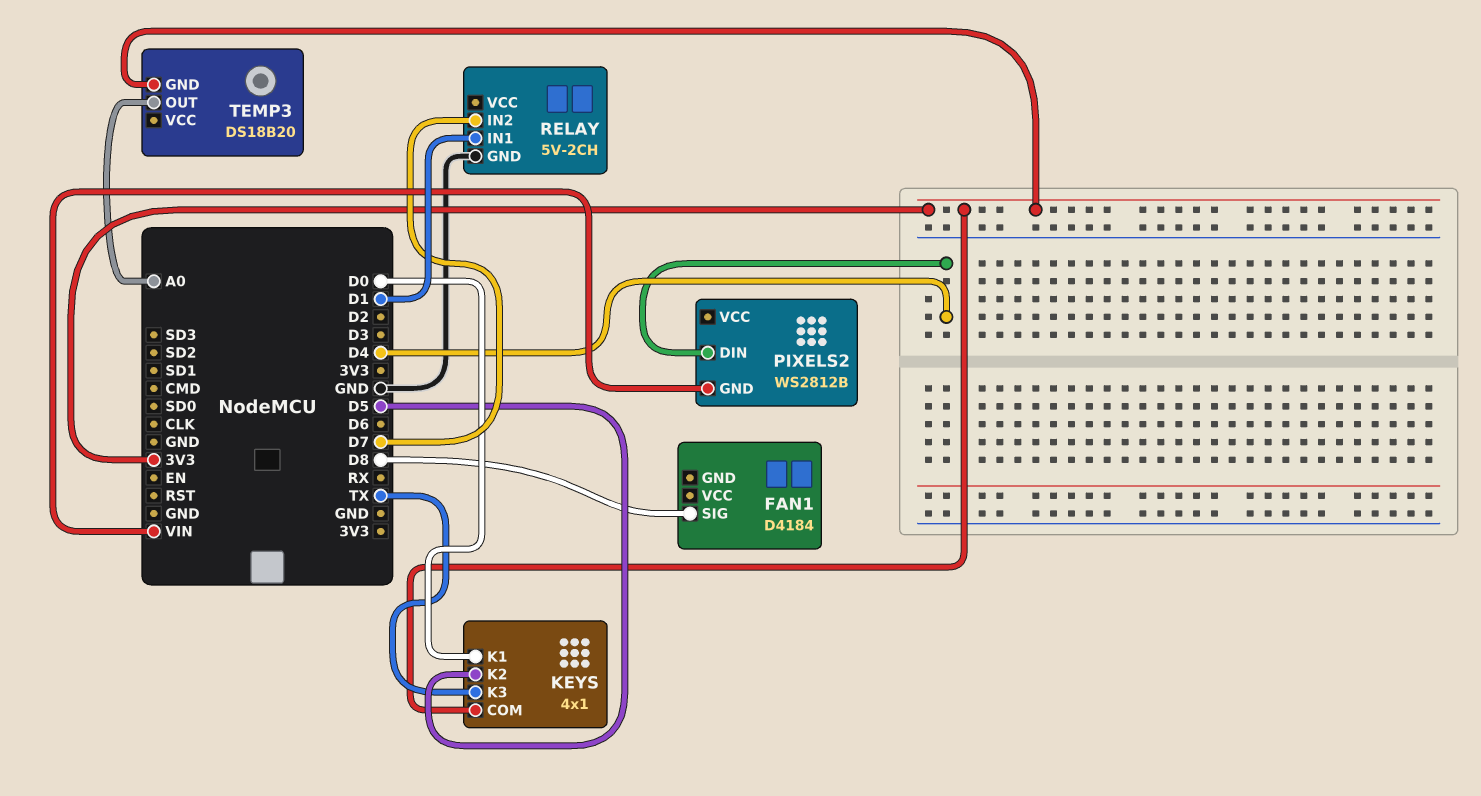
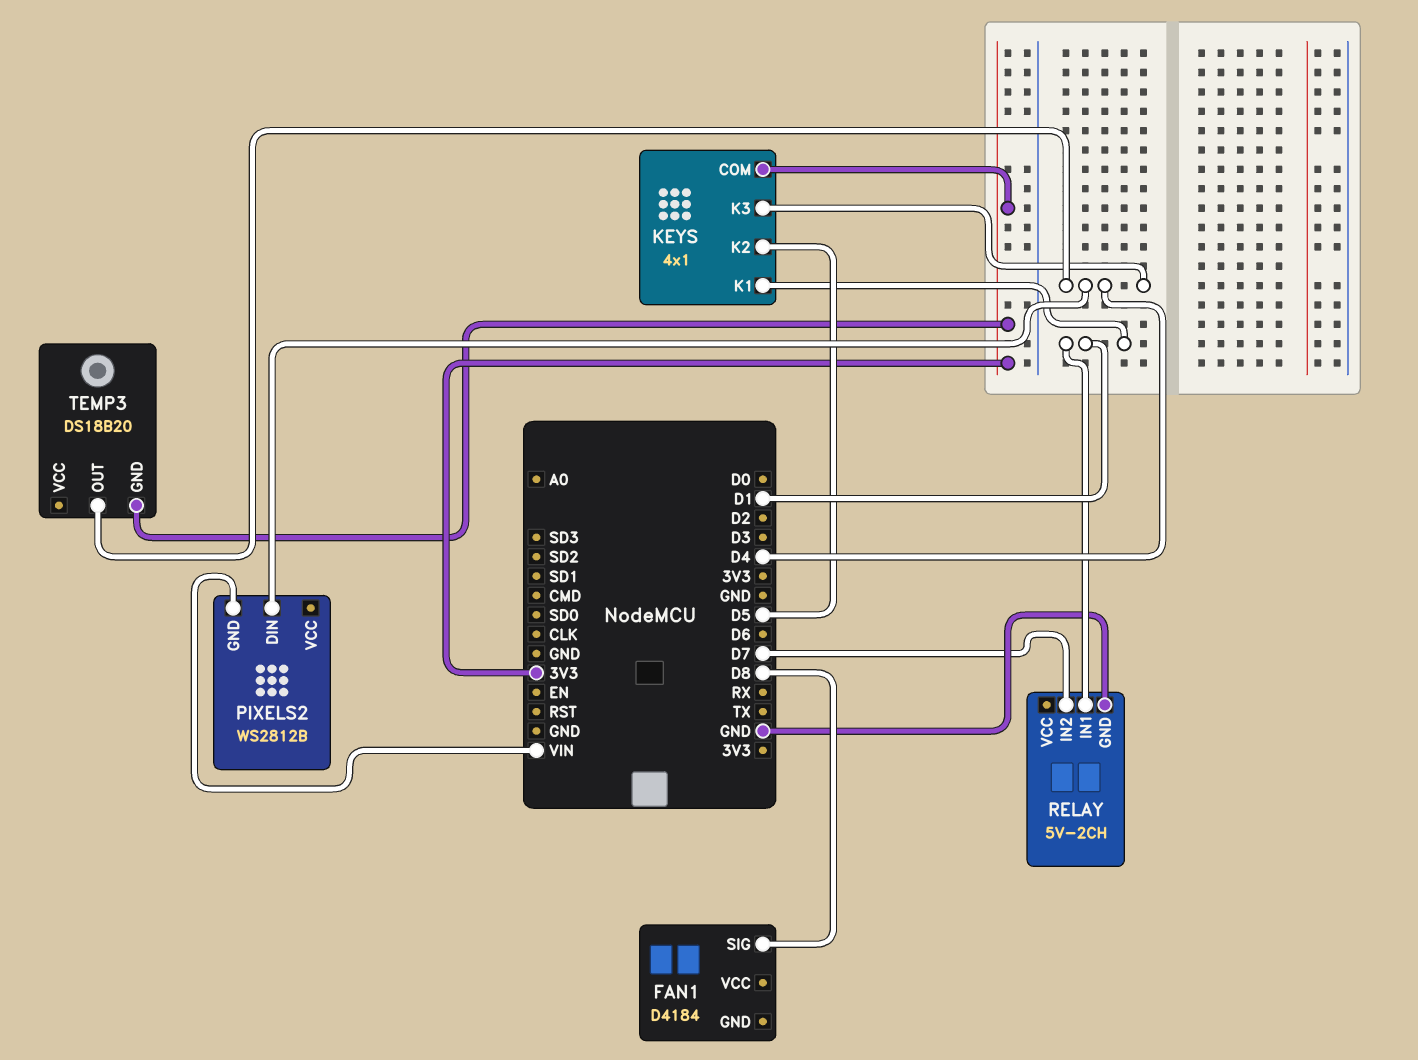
KEYS pin K1: D0 -> D1
KEYS pin K3: TX -> D4
TEMP3 pin OUT: A0 -> D4

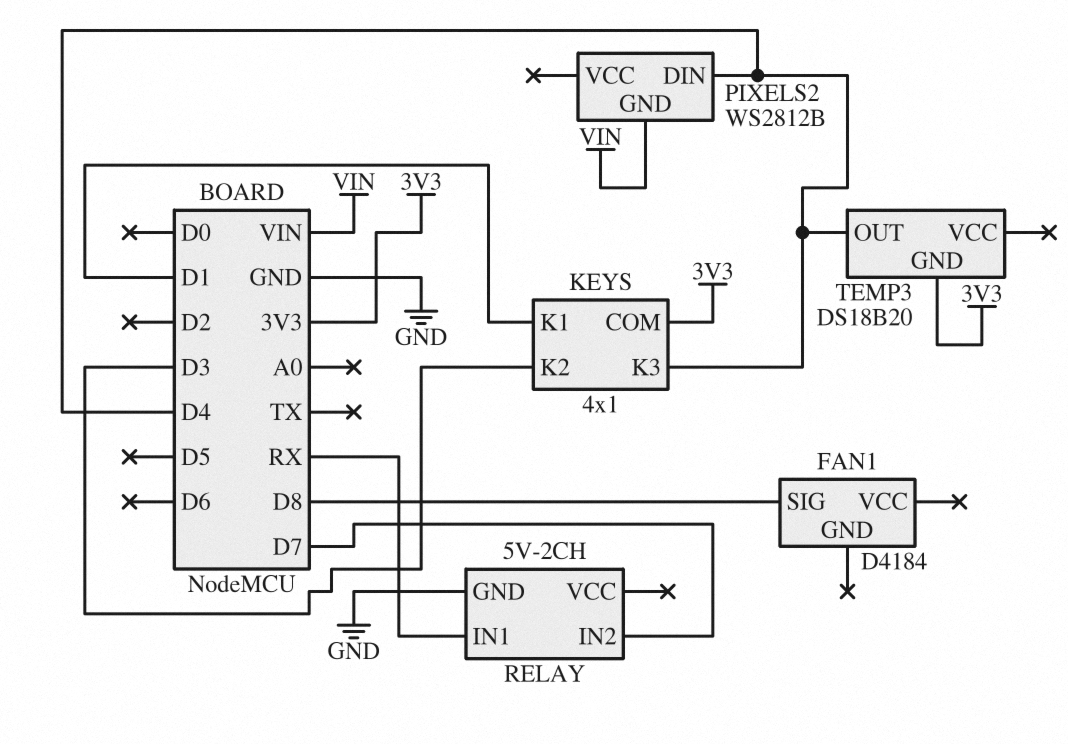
KEYS pin K2: D5 -> D3
RELAY pin IN1: D1 -> RX

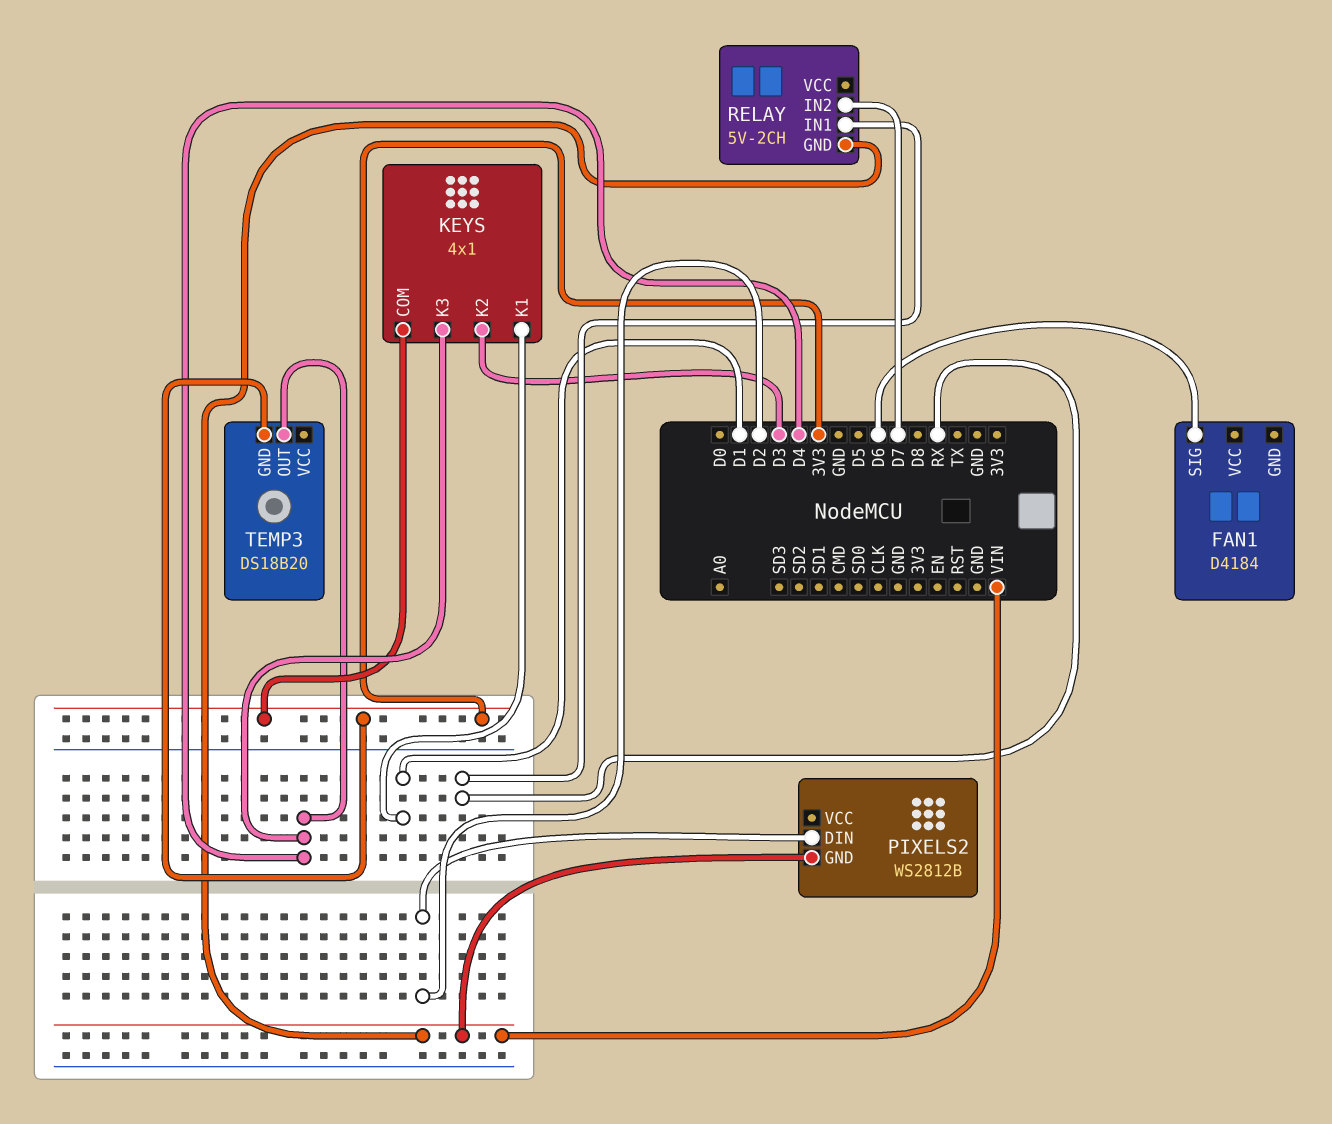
FAN1 pin SIG: D8 -> D6
PIXELS2 pin DIN: D4 -> D2
RELAY pin GND: GND -> VIN

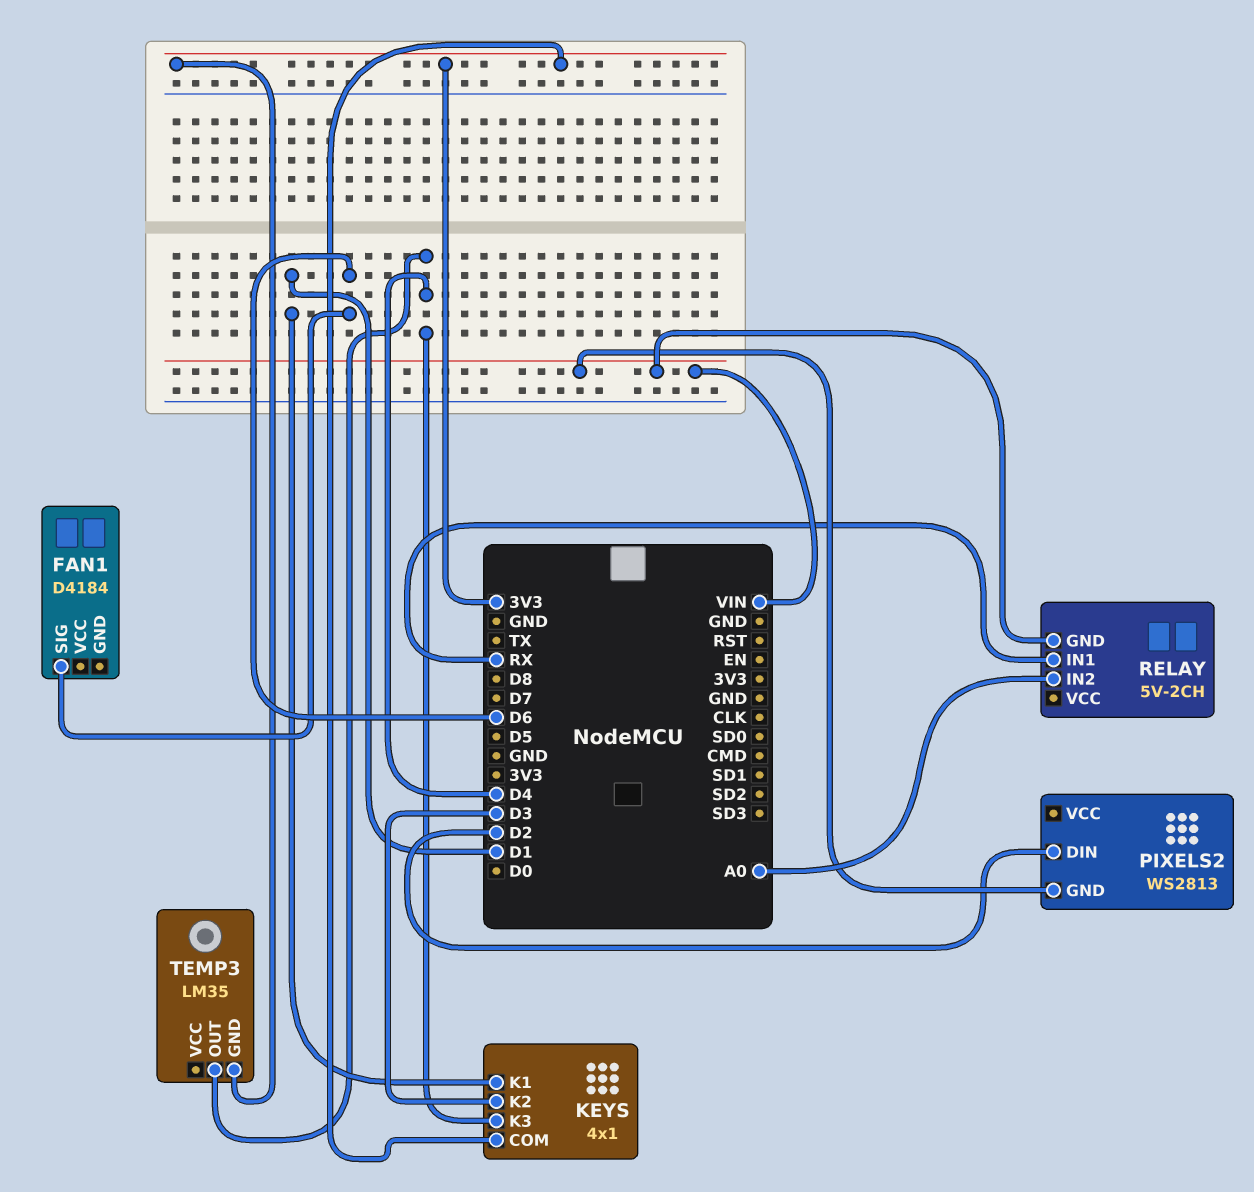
PIXELS2: WS2812B -> WS2813
RELAY pin IN2: D7 -> A0
TEMP3: DS18B20 -> LM35

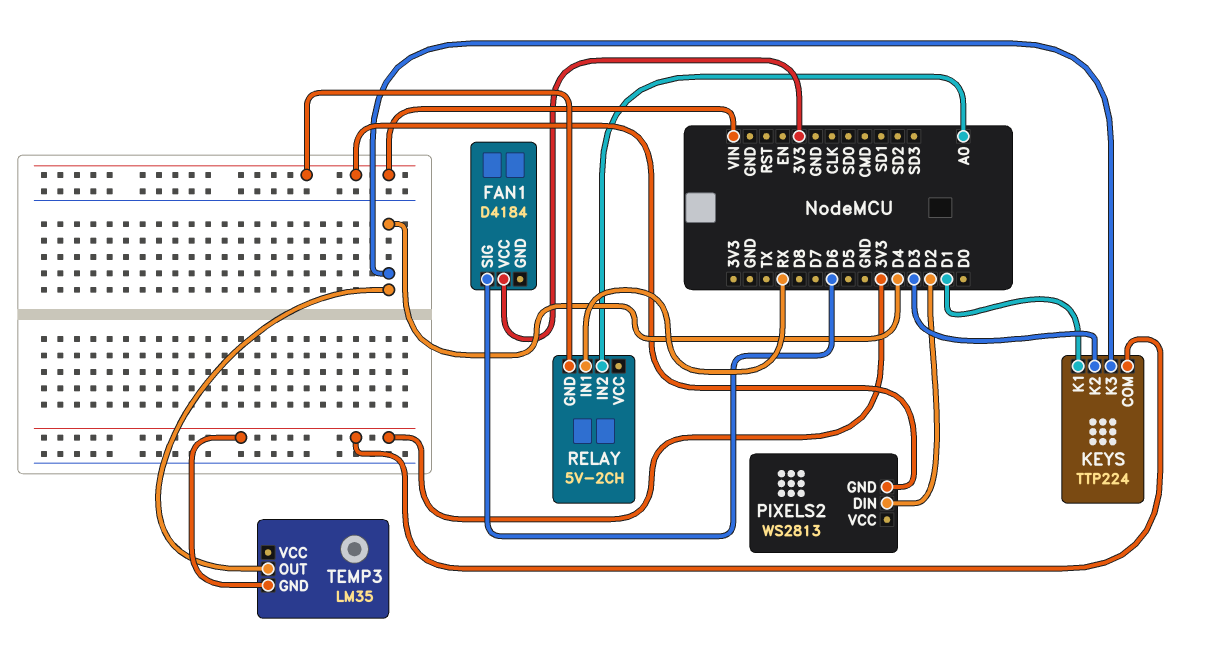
FAN1 pin VCC: none -> 3V3
KEYS: 4x1 -> TTP224

